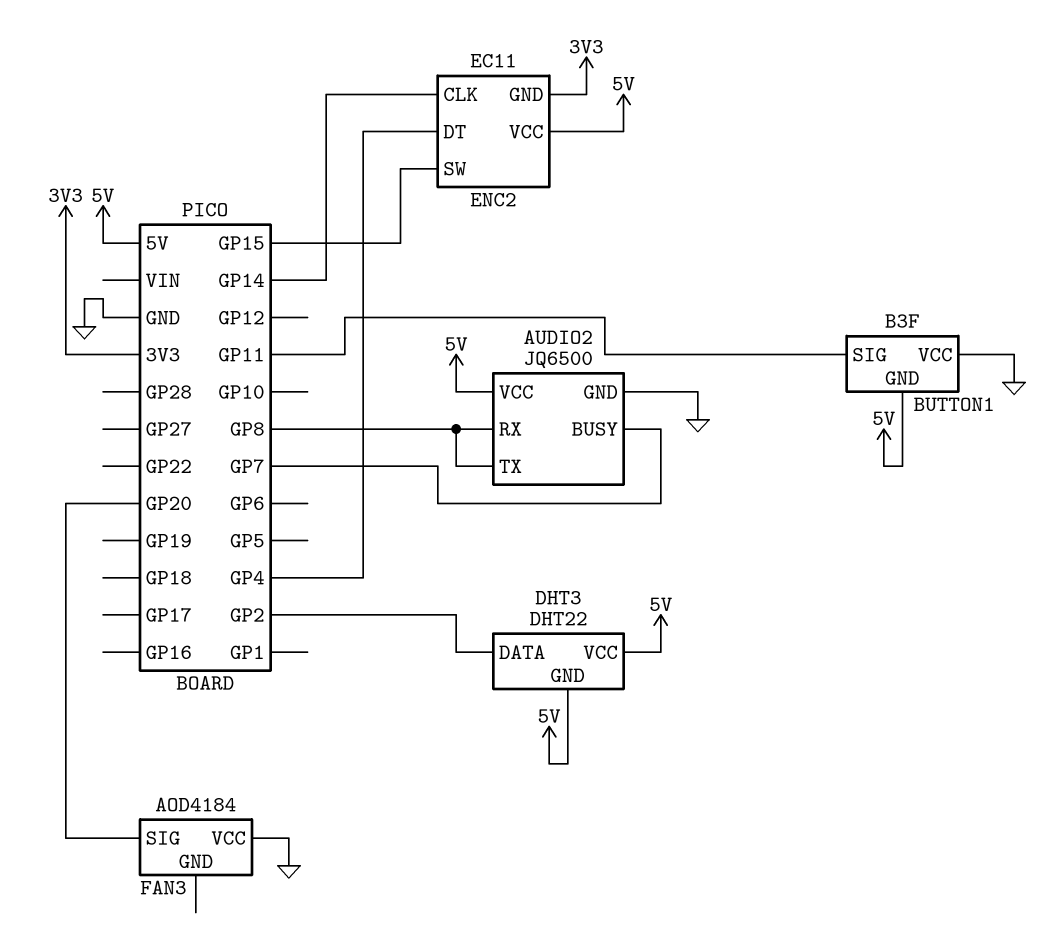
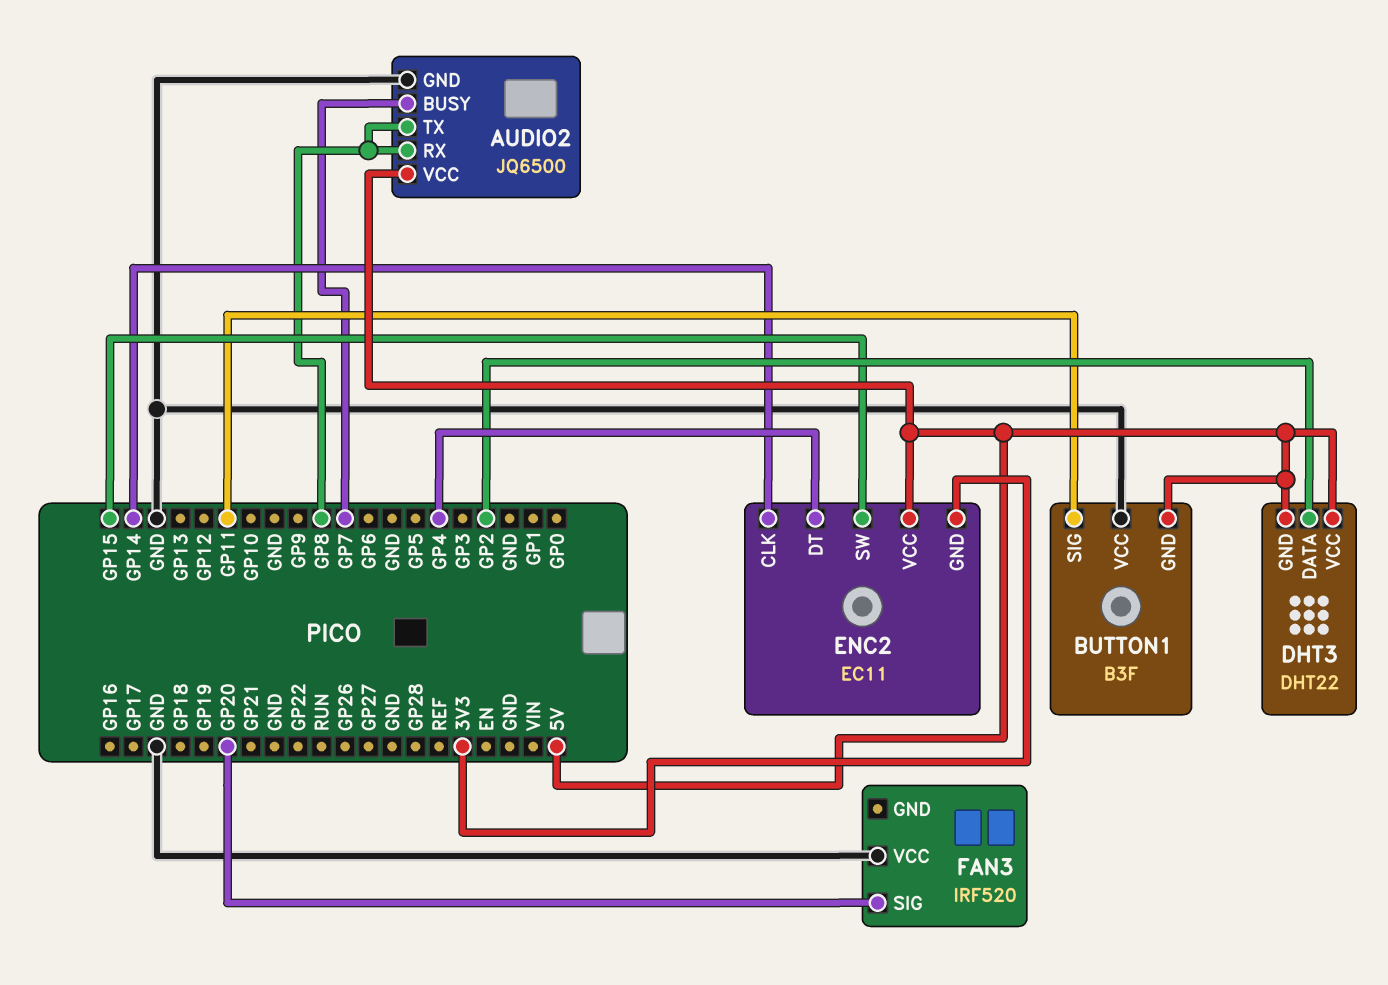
FAN3: AOD4184 -> IRF520

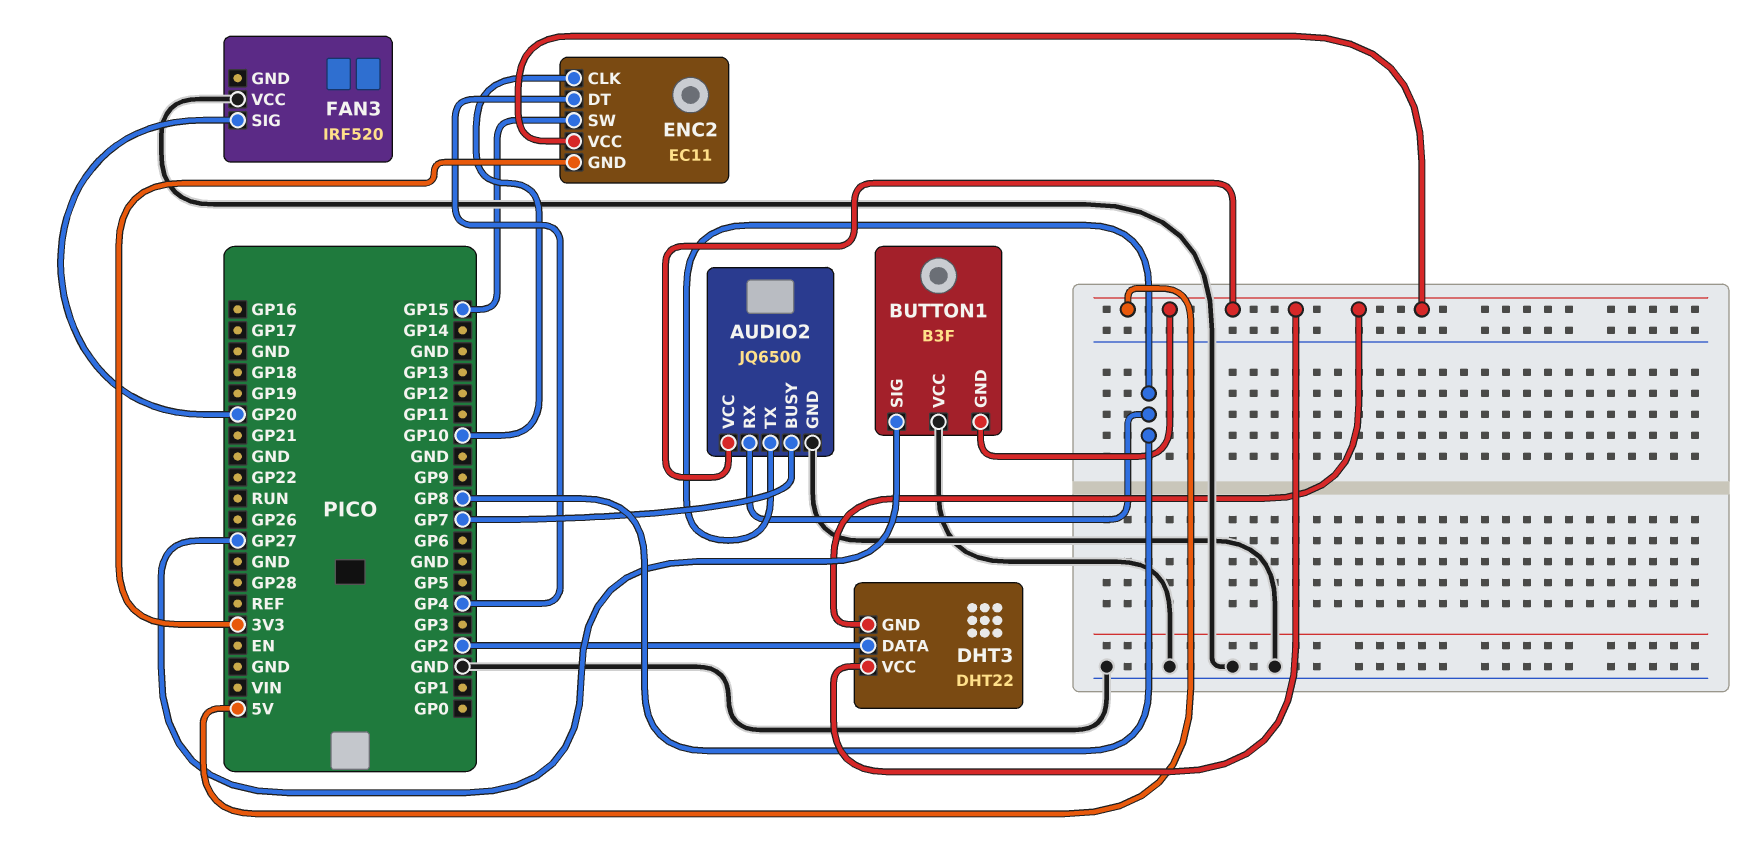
BUTTON1 pin SIG: GP11 -> GP27
ENC2 pin CLK: GP14 -> GP10

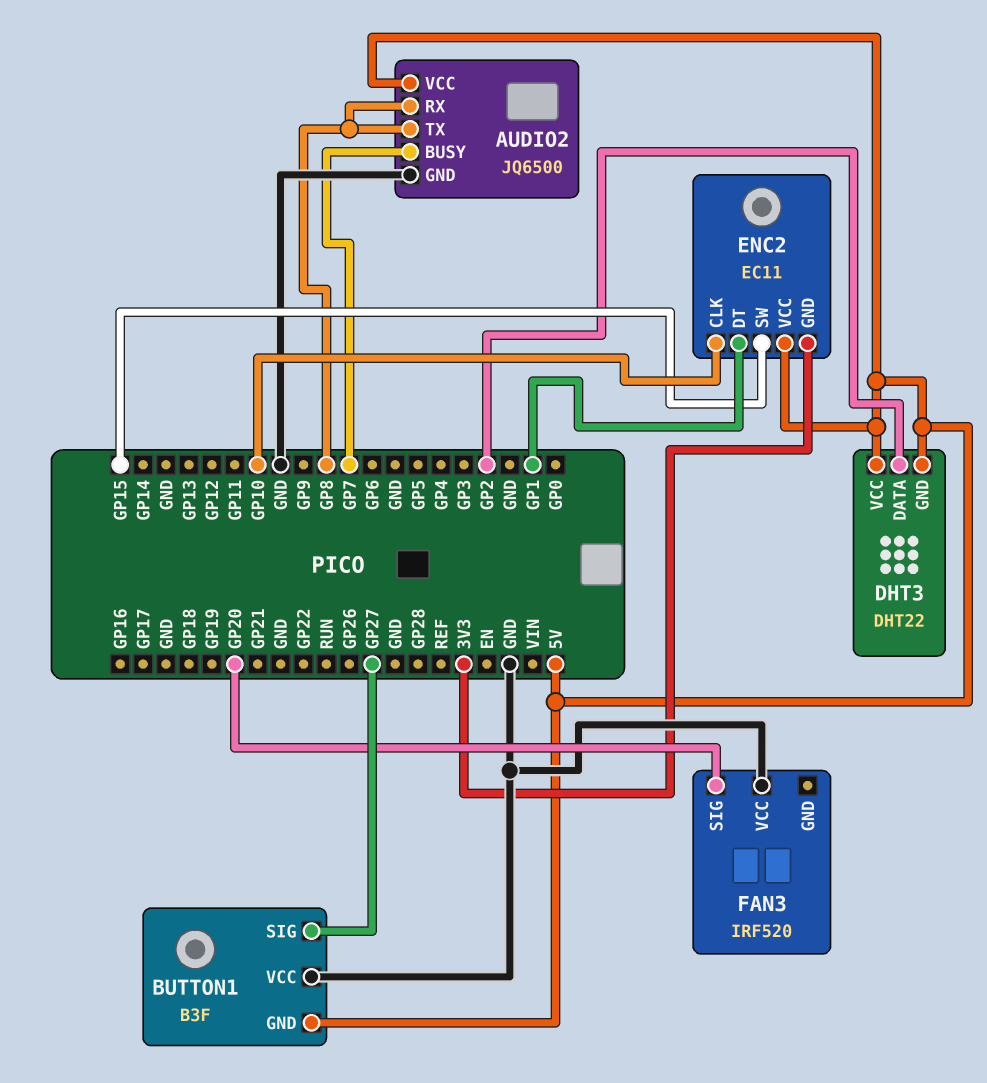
ENC2 pin DT: GP4 -> GP1

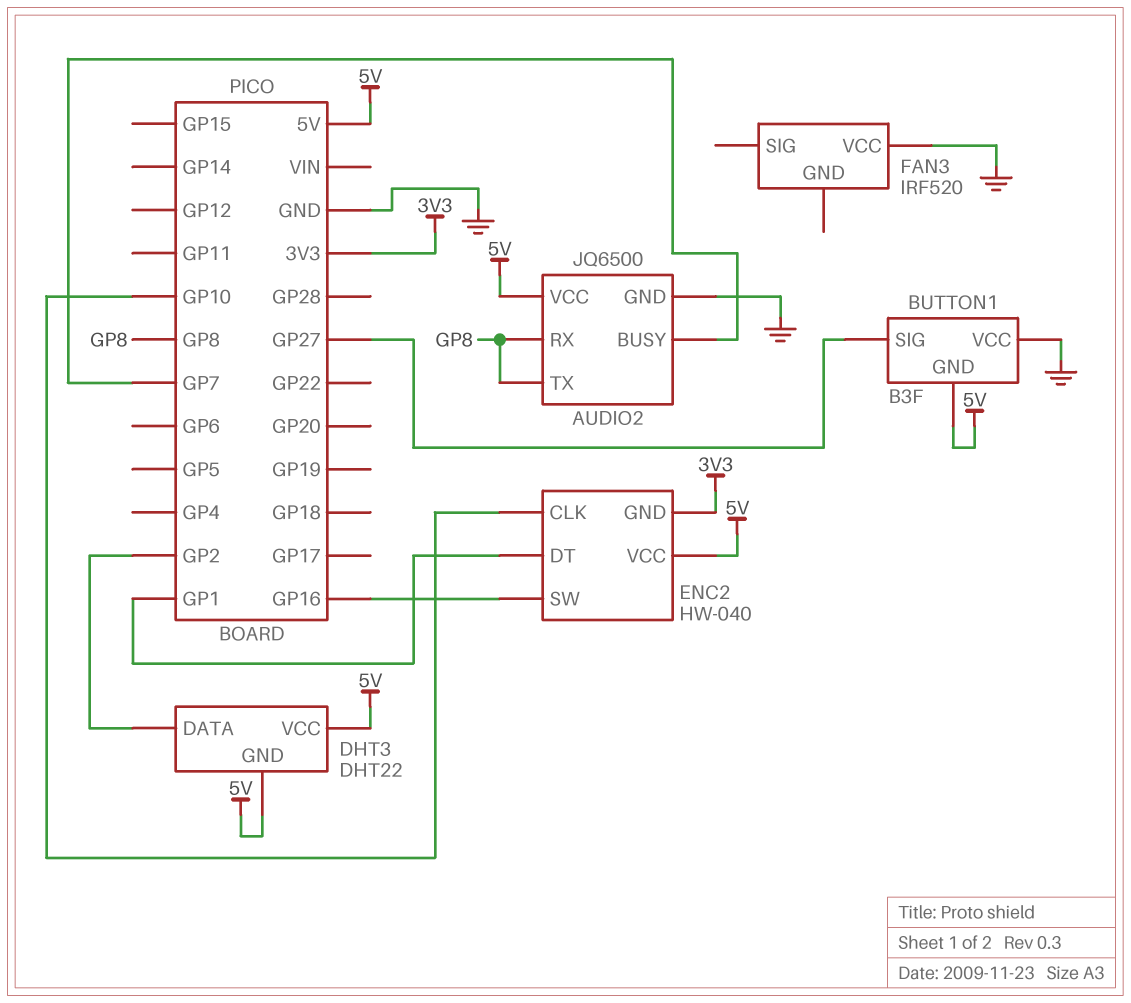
ENC2: EC11 -> HW-040
ENC2 pin SW: GP15 -> GP16
FAN3 pin SIG: GP20 -> none

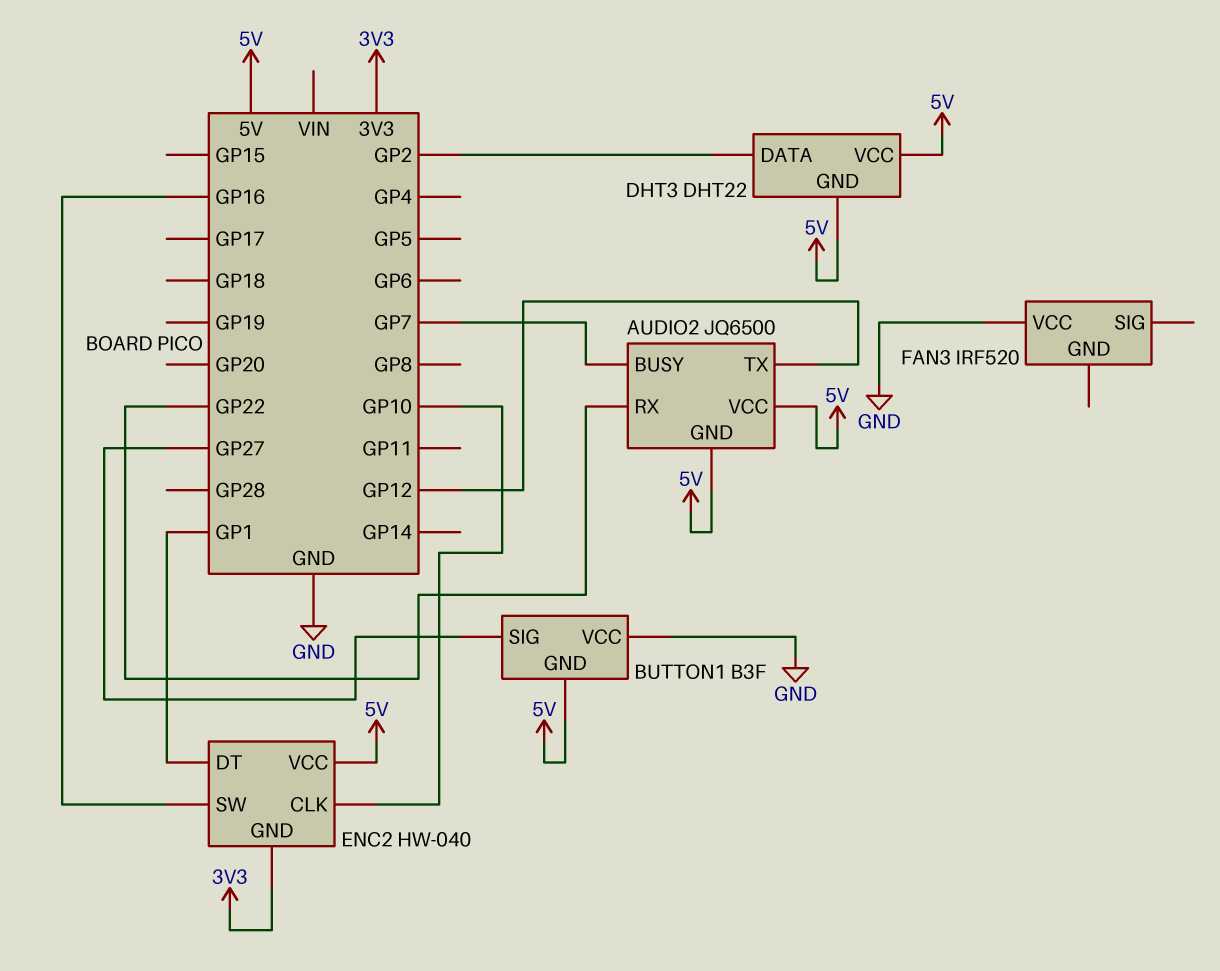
AUDIO2 pin GND: GND -> 5V
AUDIO2 pin RX: GP8 -> GP22
AUDIO2 pin TX: GP8 -> GP12

